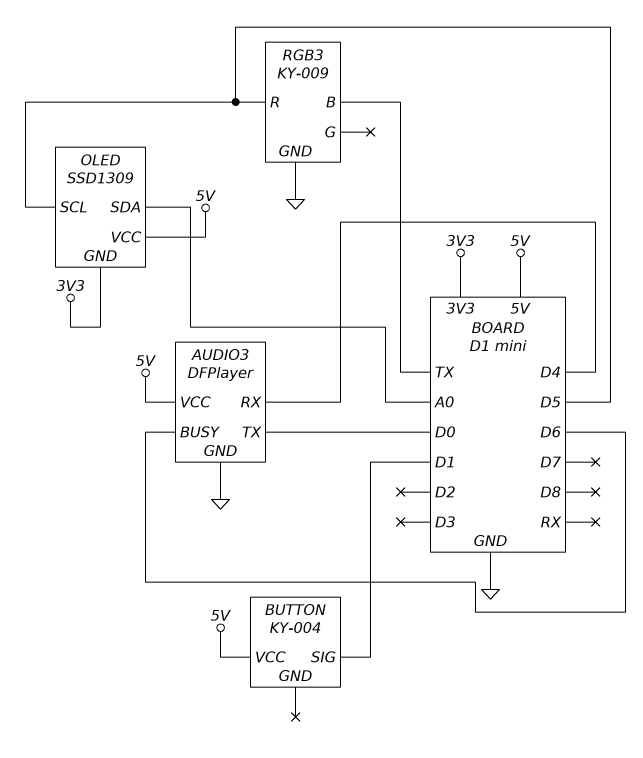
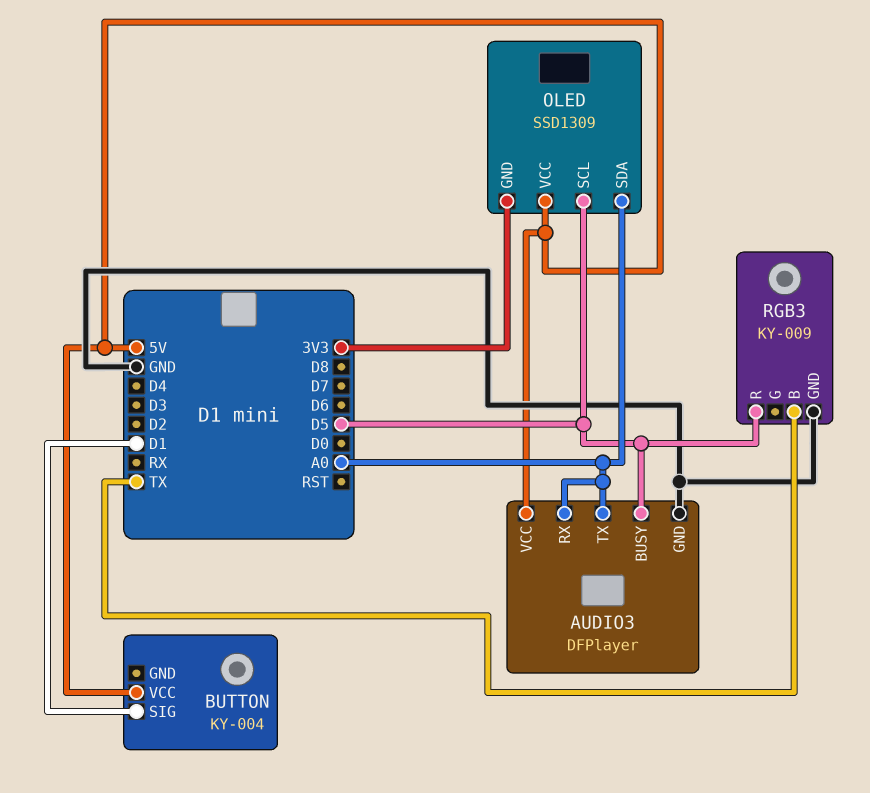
AUDIO3 pin BUSY: D6 -> D5
AUDIO3 pin RX: D4 -> A0
AUDIO3 pin TX: D0 -> A0

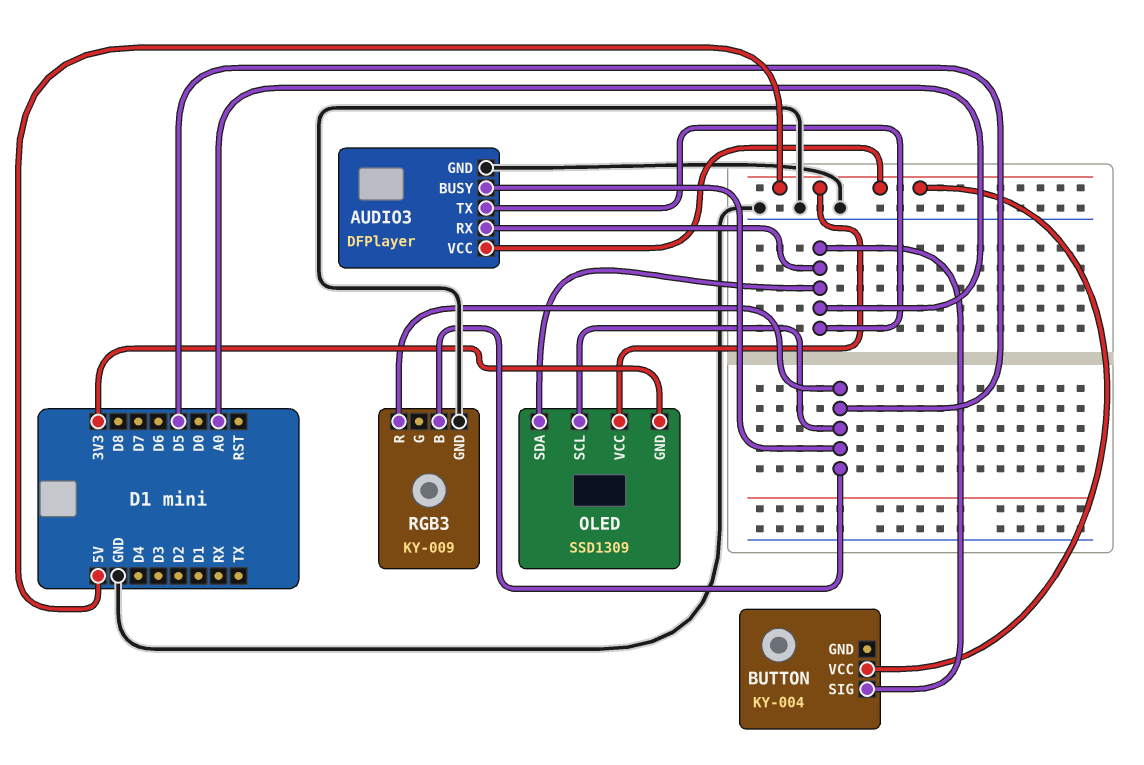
BUTTON pin SIG: D1 -> A0
RGB3 pin B: TX -> D5

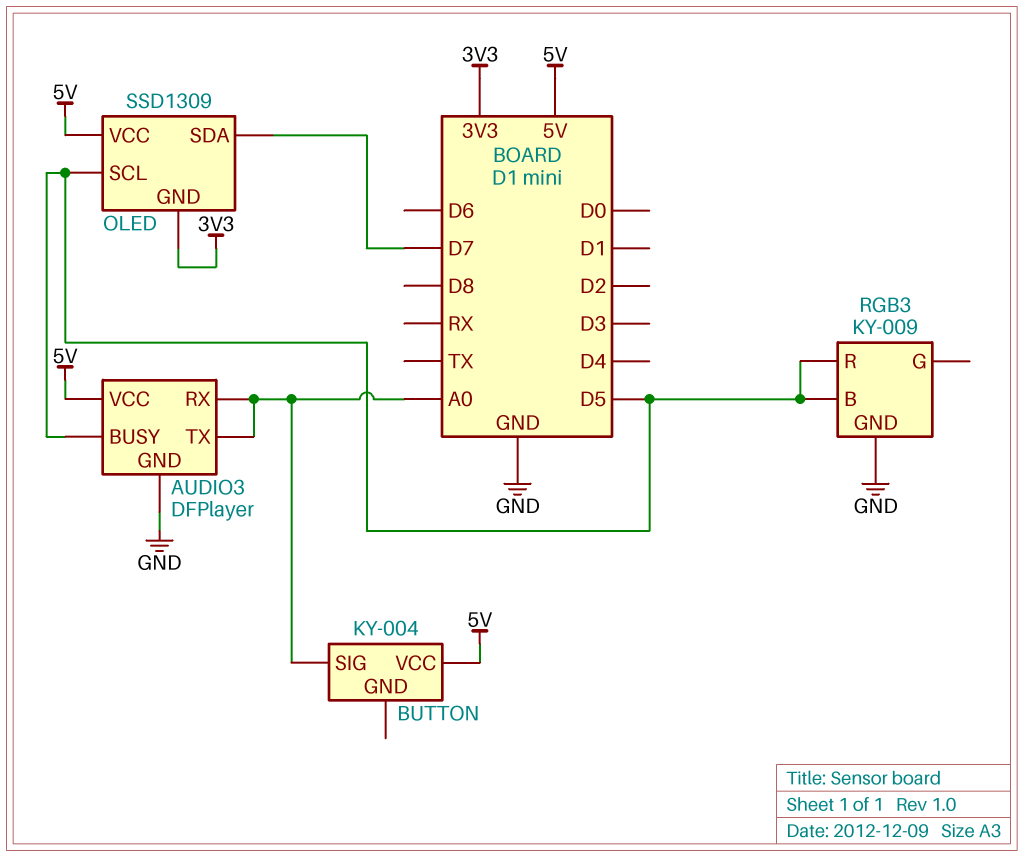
OLED pin SDA: A0 -> D7

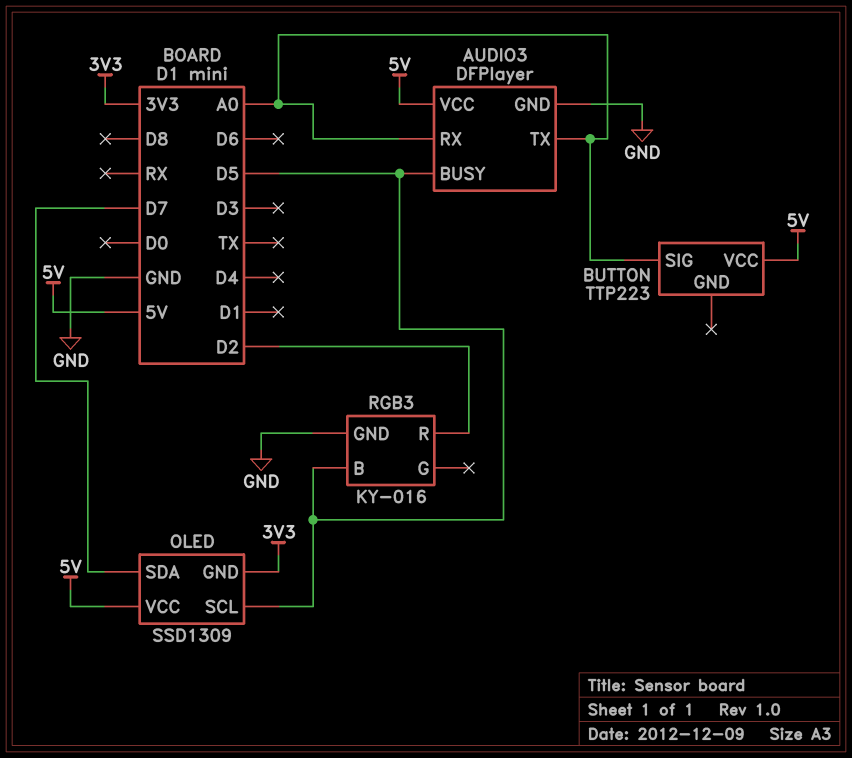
BUTTON: KY-004 -> TTP223
RGB3: KY-009 -> KY-016
RGB3 pin R: D5 -> D2

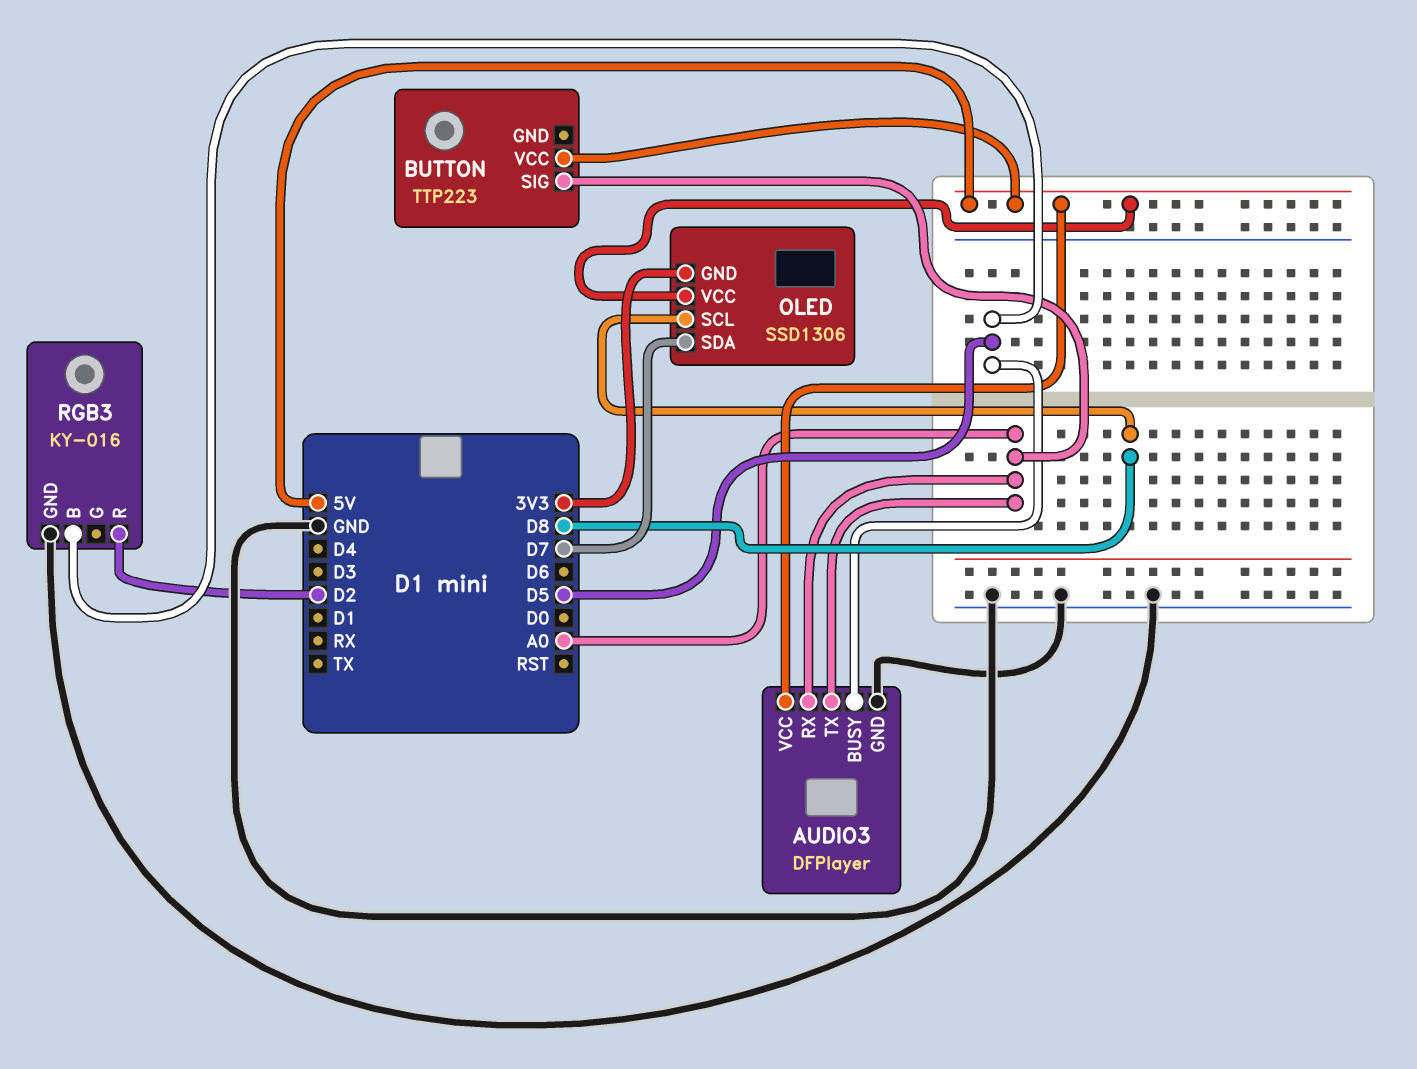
OLED: SSD1309 -> SSD1306
OLED pin SCL: D5 -> D8

